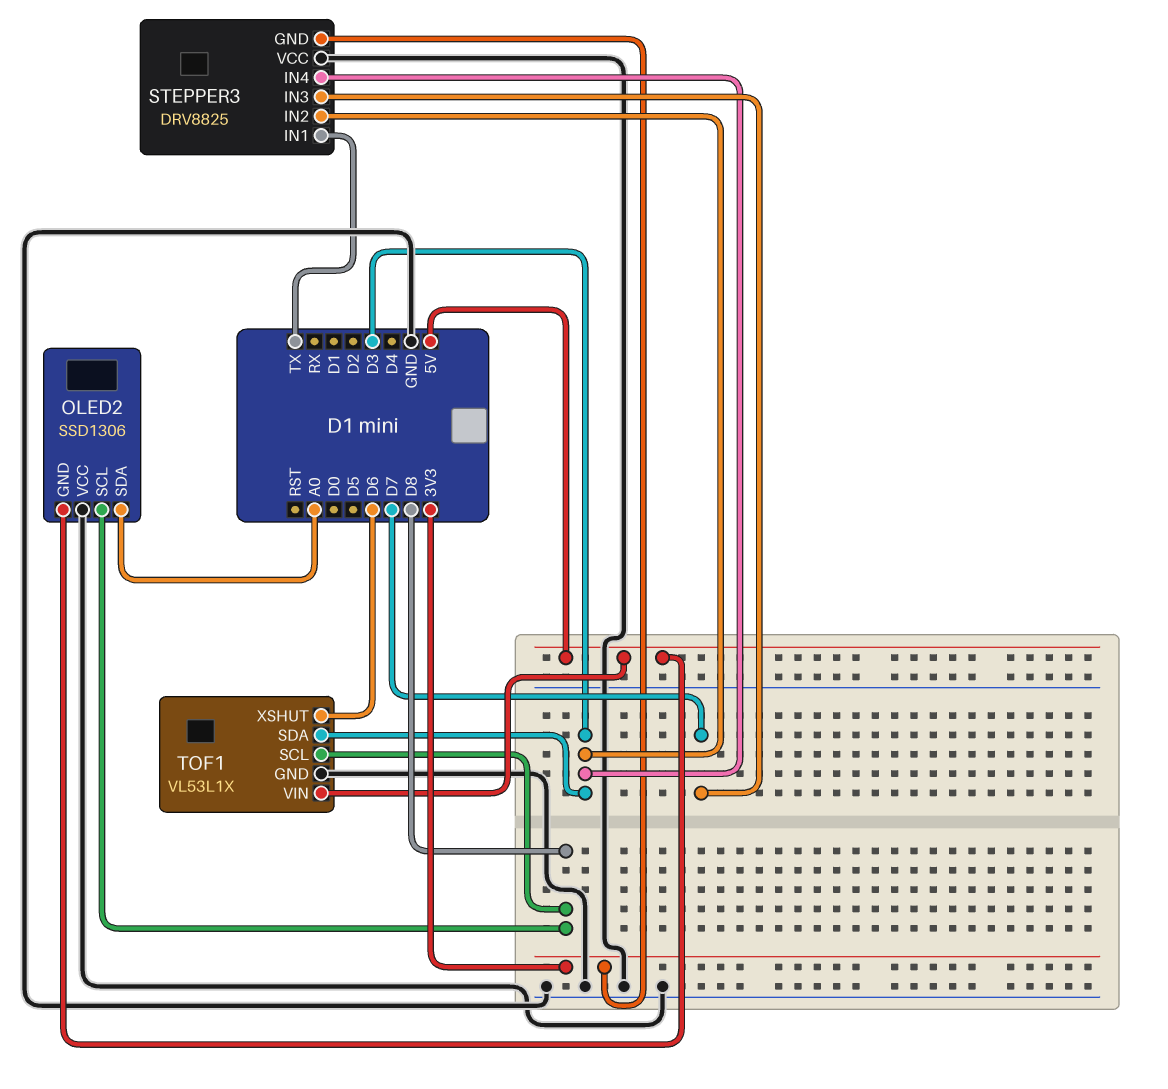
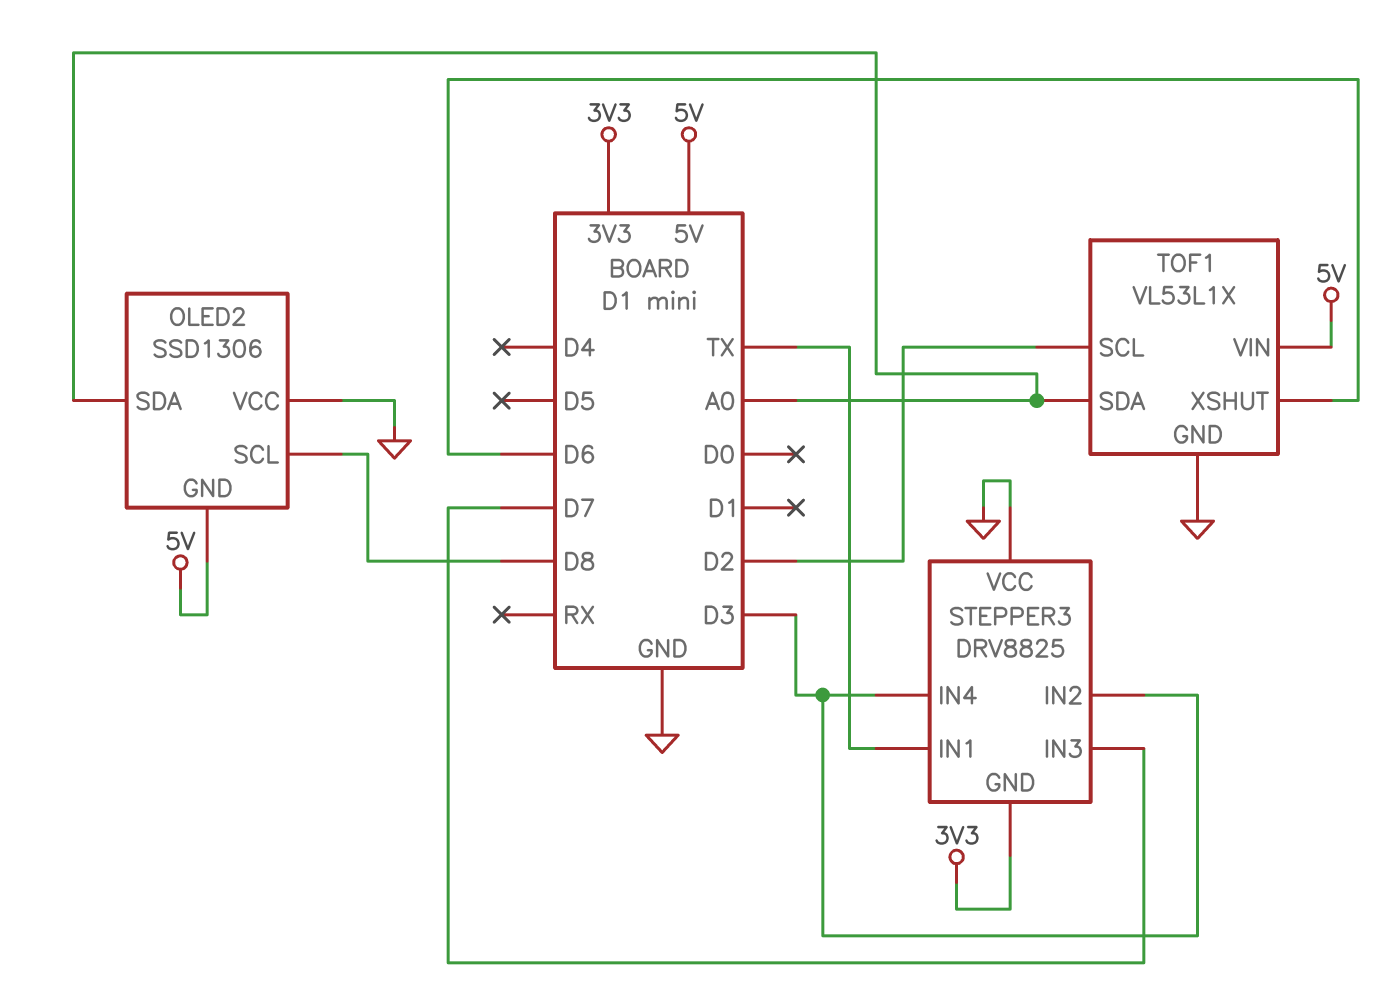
TOF1 pin SCL: D8 -> D2
TOF1 pin SDA: D3 -> A0

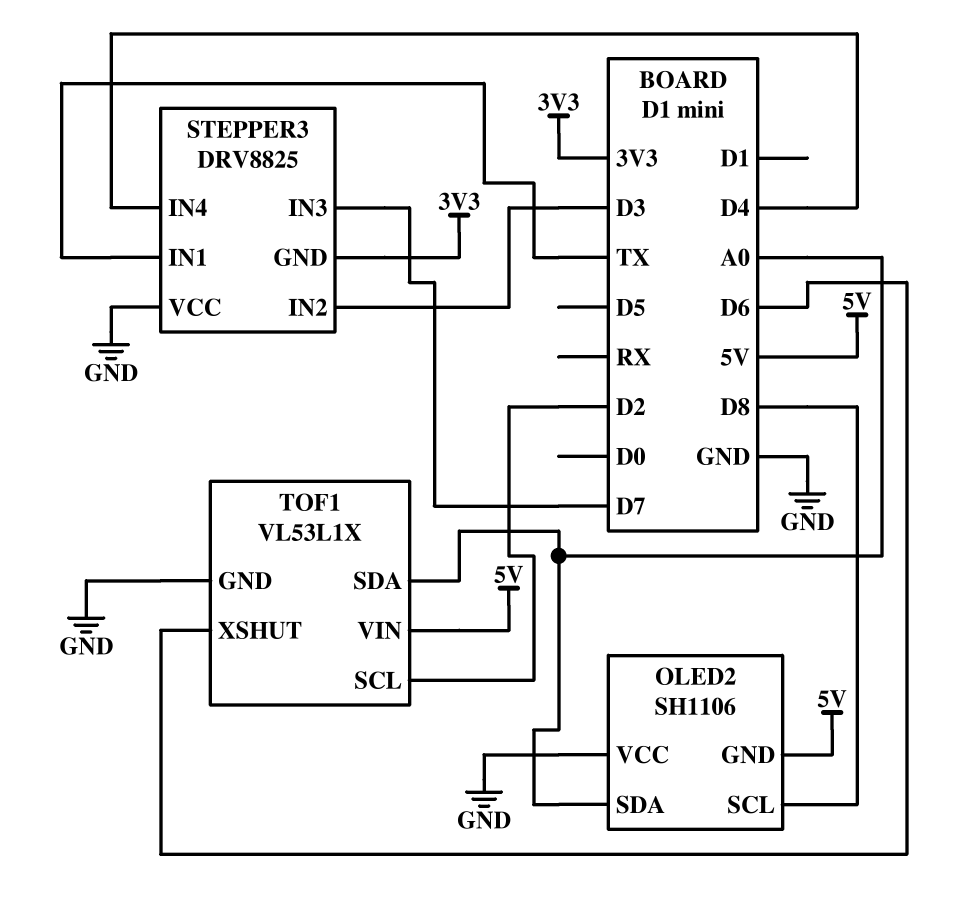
OLED2: SSD1306 -> SH1106
STEPPER3 pin IN4: D3 -> D4

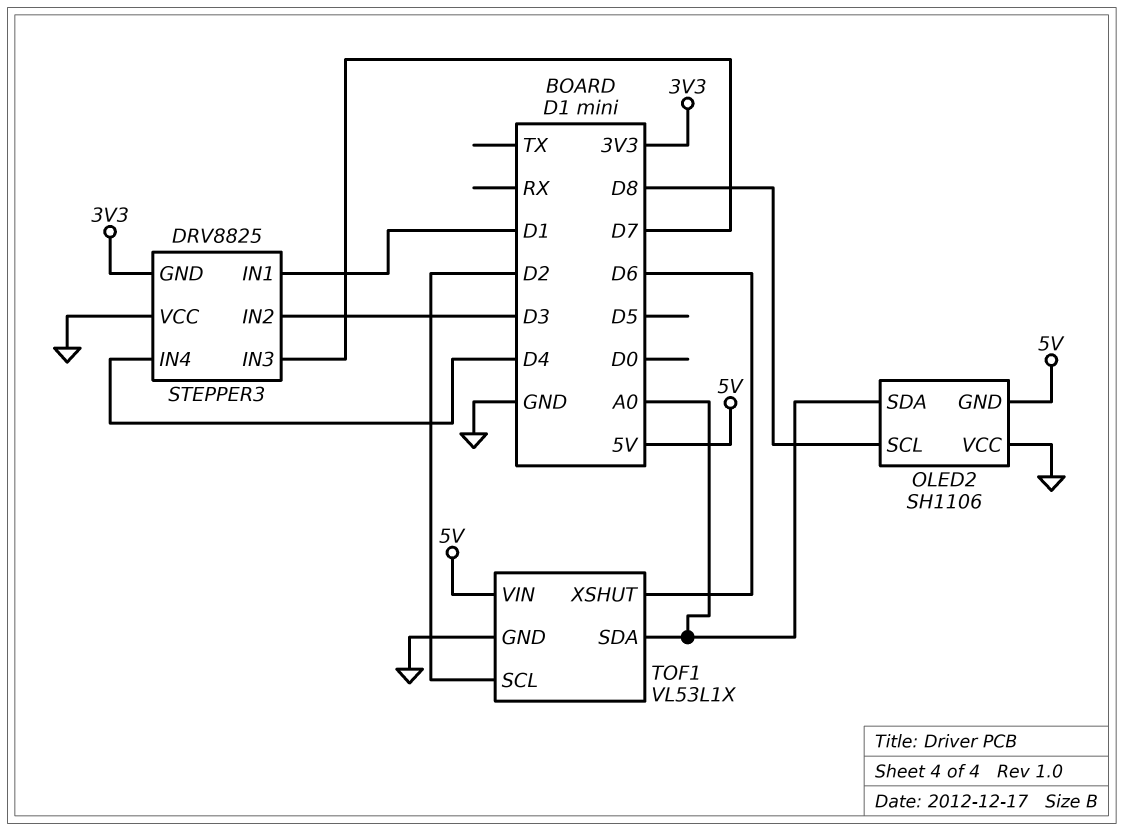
STEPPER3 pin IN1: TX -> D1

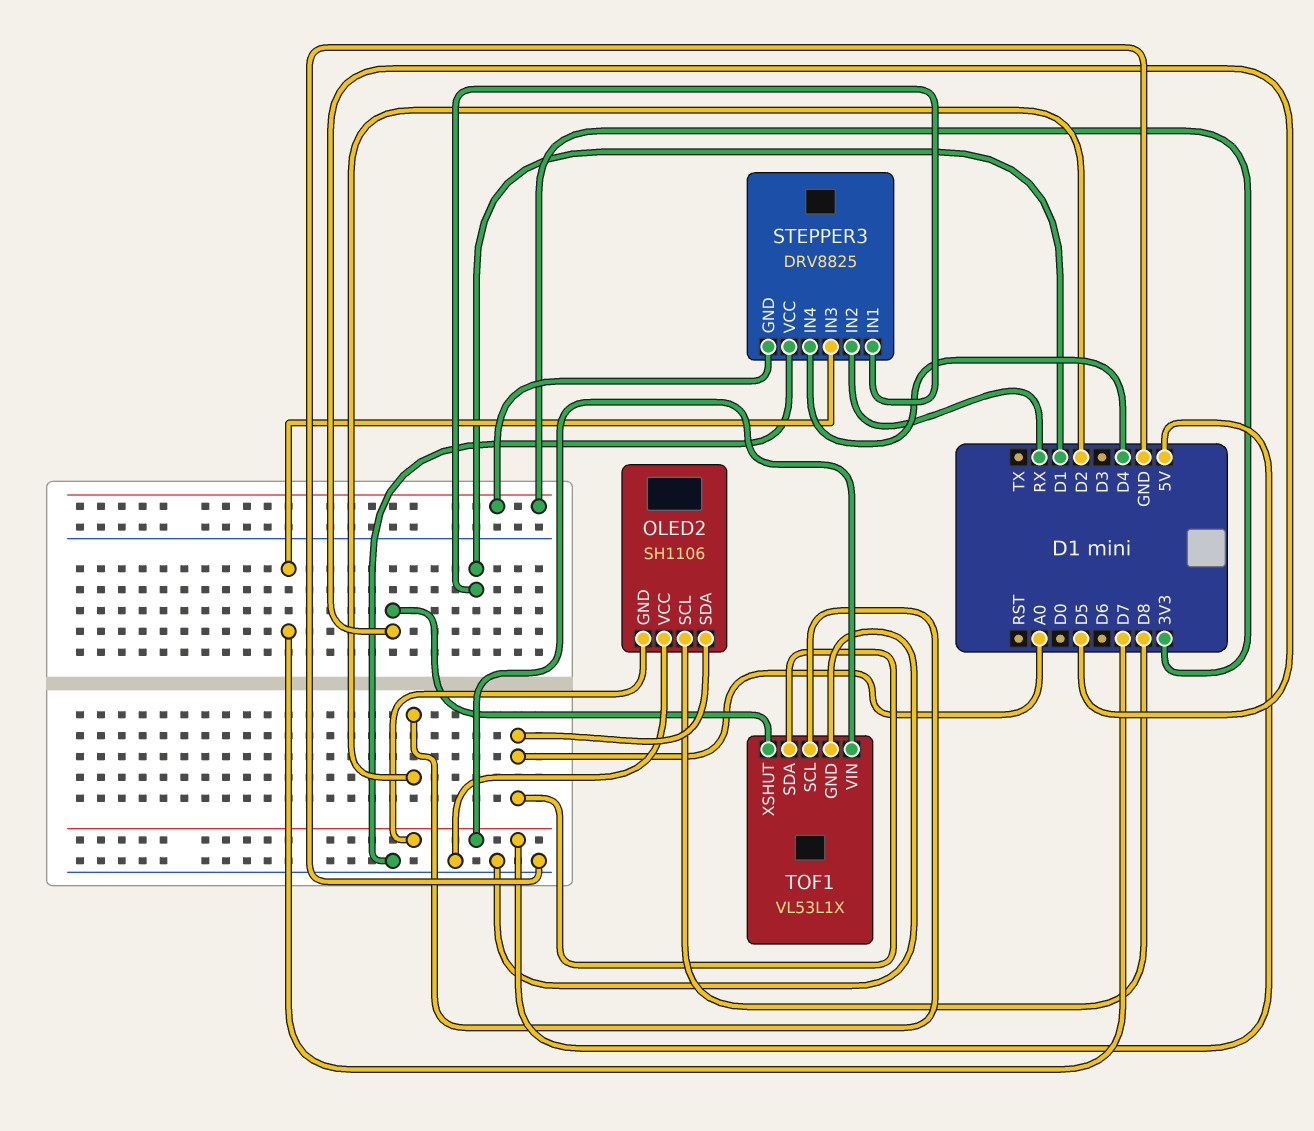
STEPPER3 pin IN2: D3 -> RX
TOF1 pin XSHUT: D6 -> D5

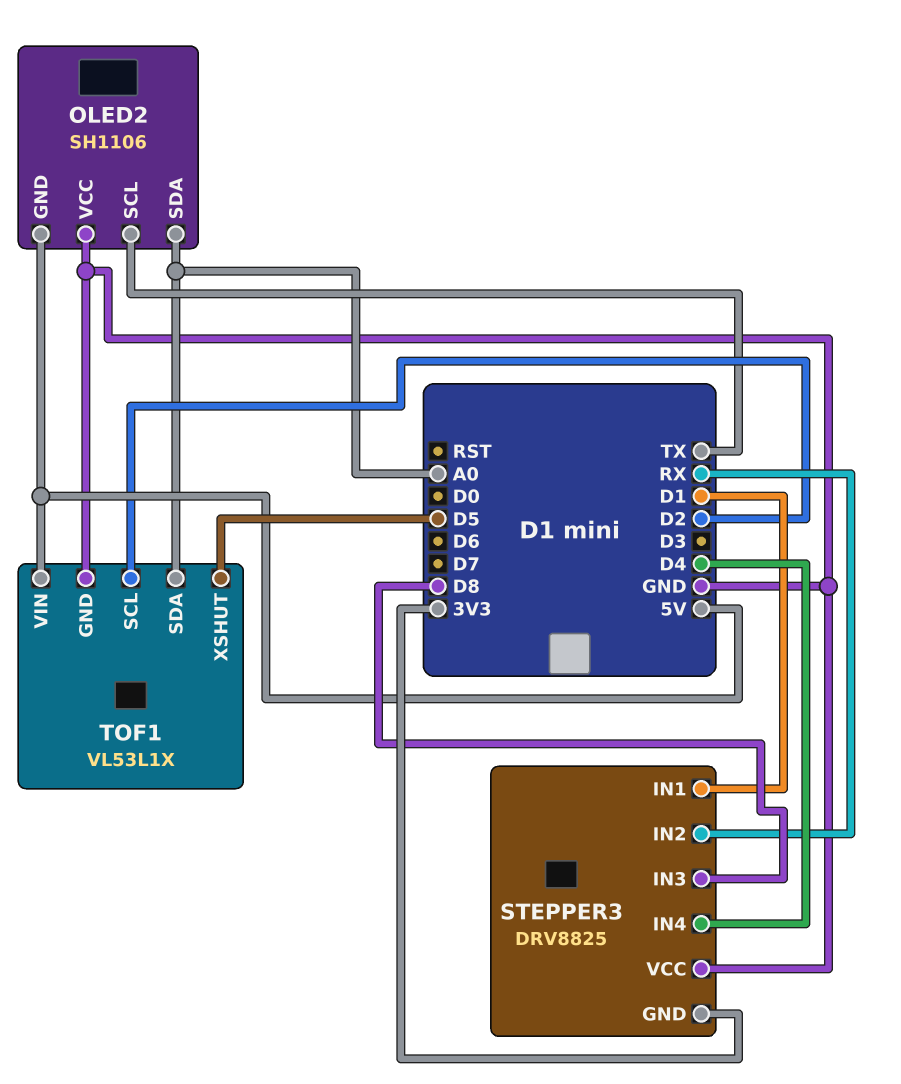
OLED2 pin SCL: D8 -> TX
STEPPER3 pin IN3: D7 -> D8

